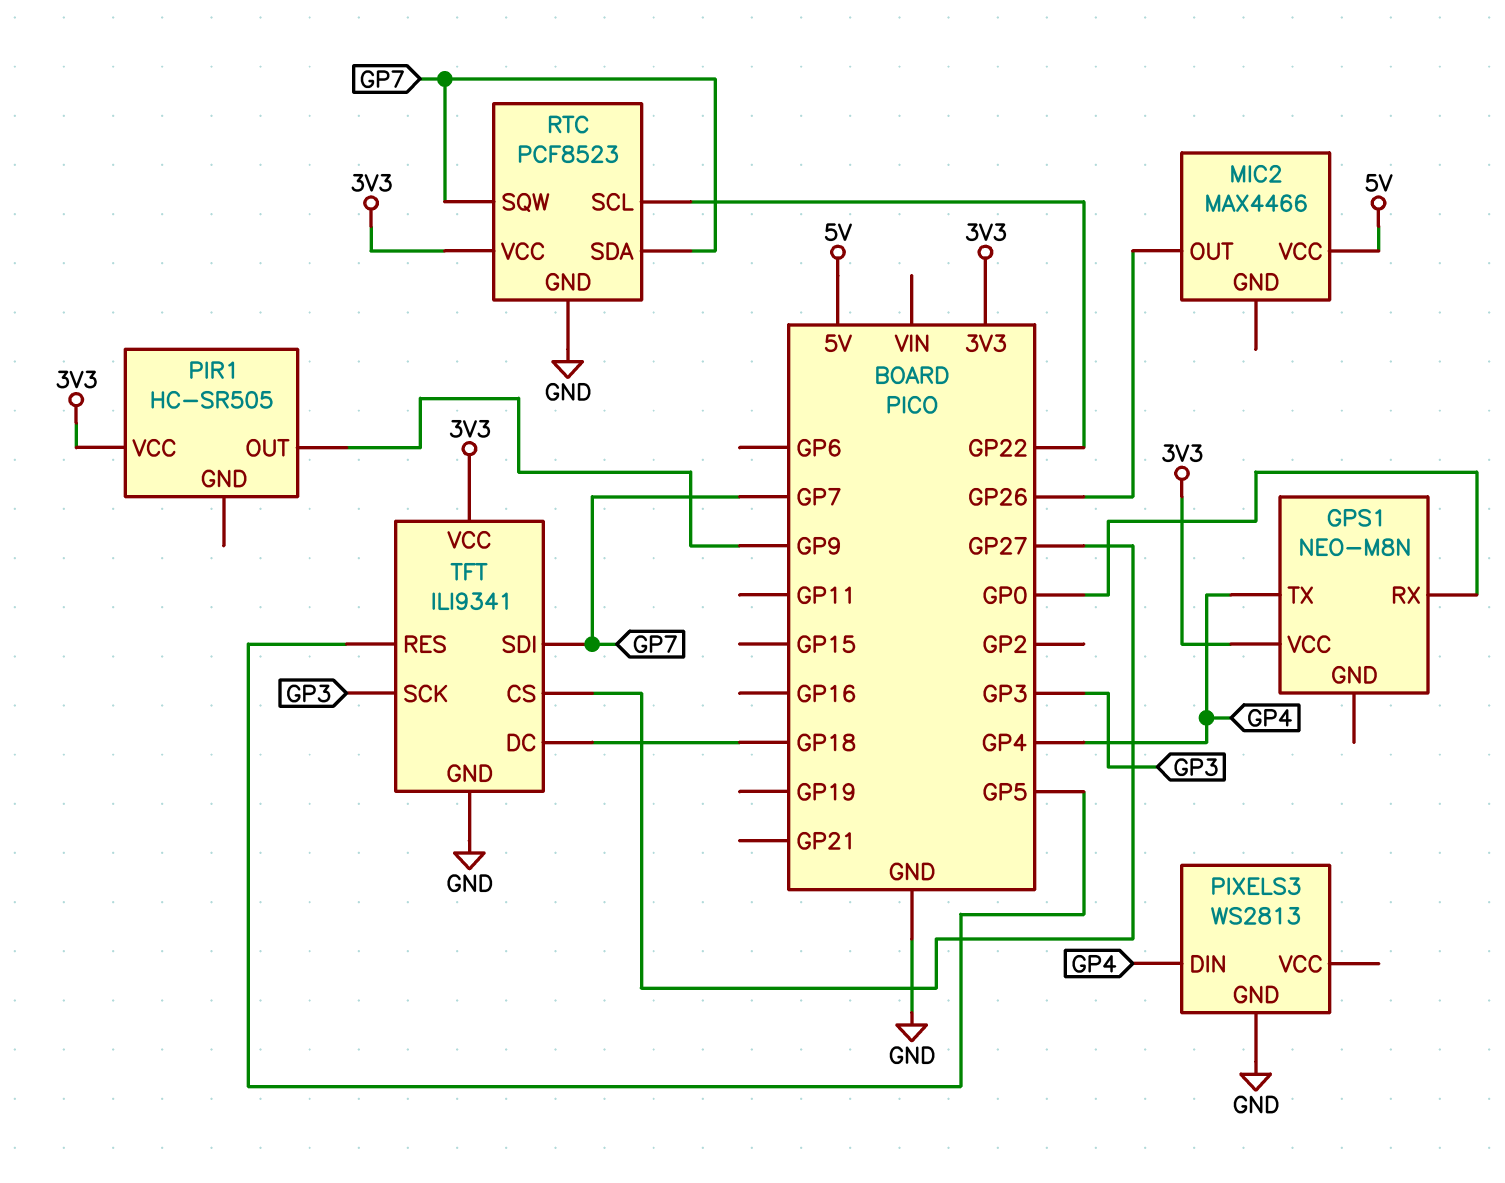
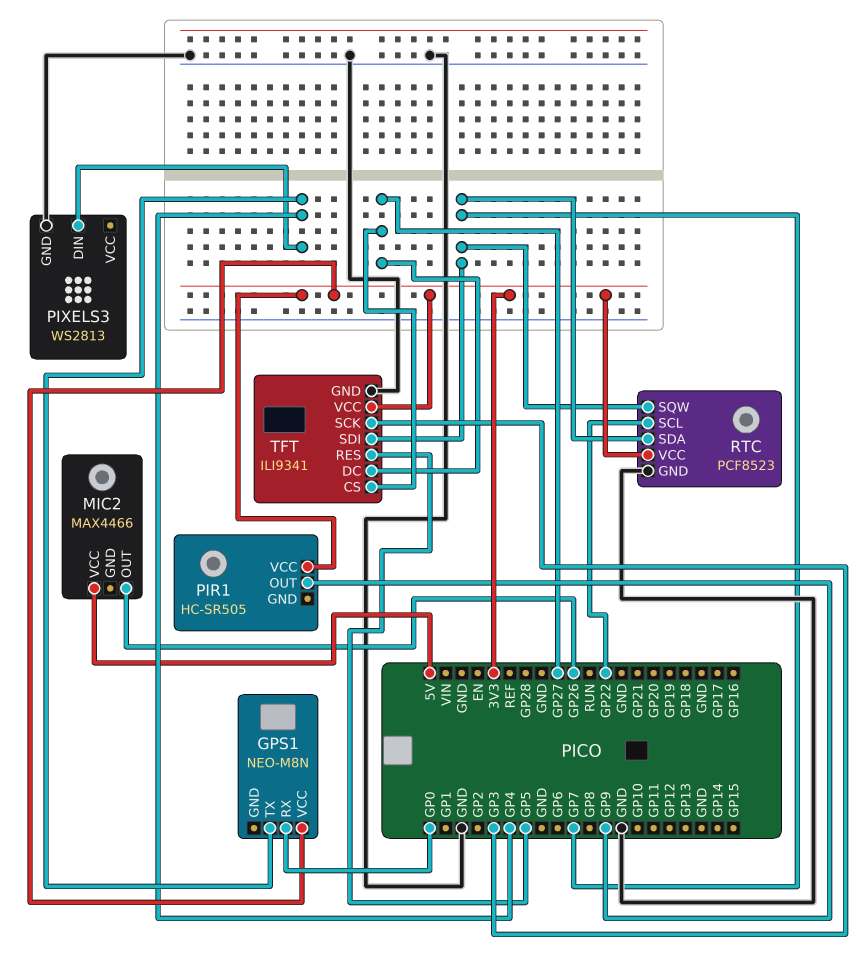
TFT pin DC: GP18 -> GP27

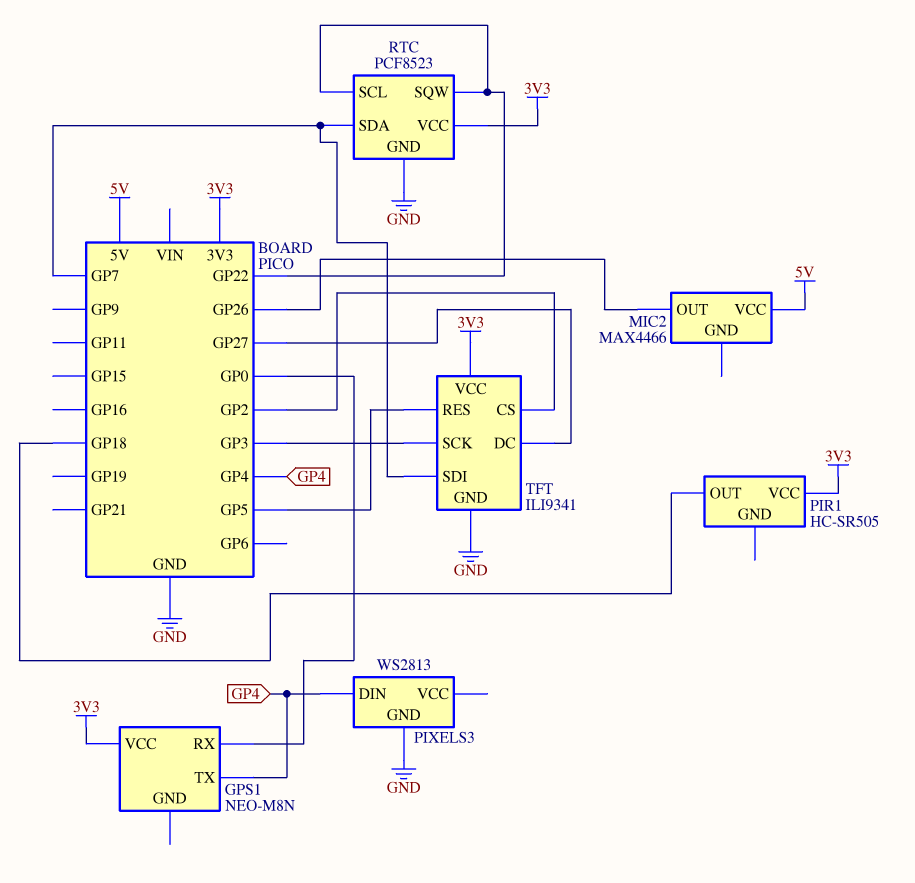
PIR1 pin OUT: GP9 -> GP18
RTC pin SQW: GP7 -> GP22
TFT pin CS: GP27 -> GP2

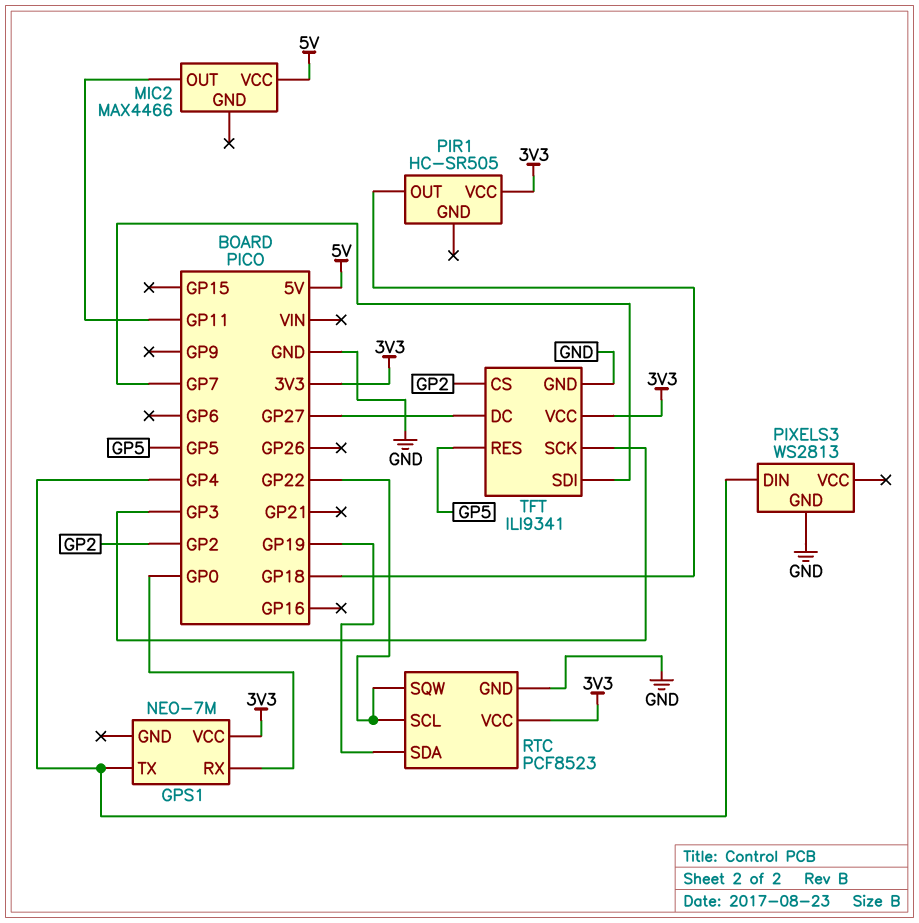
GPS1: NEO-M8N -> NEO-7M
MIC2 pin OUT: GP26 -> GP11
RTC pin SDA: GP7 -> GP19

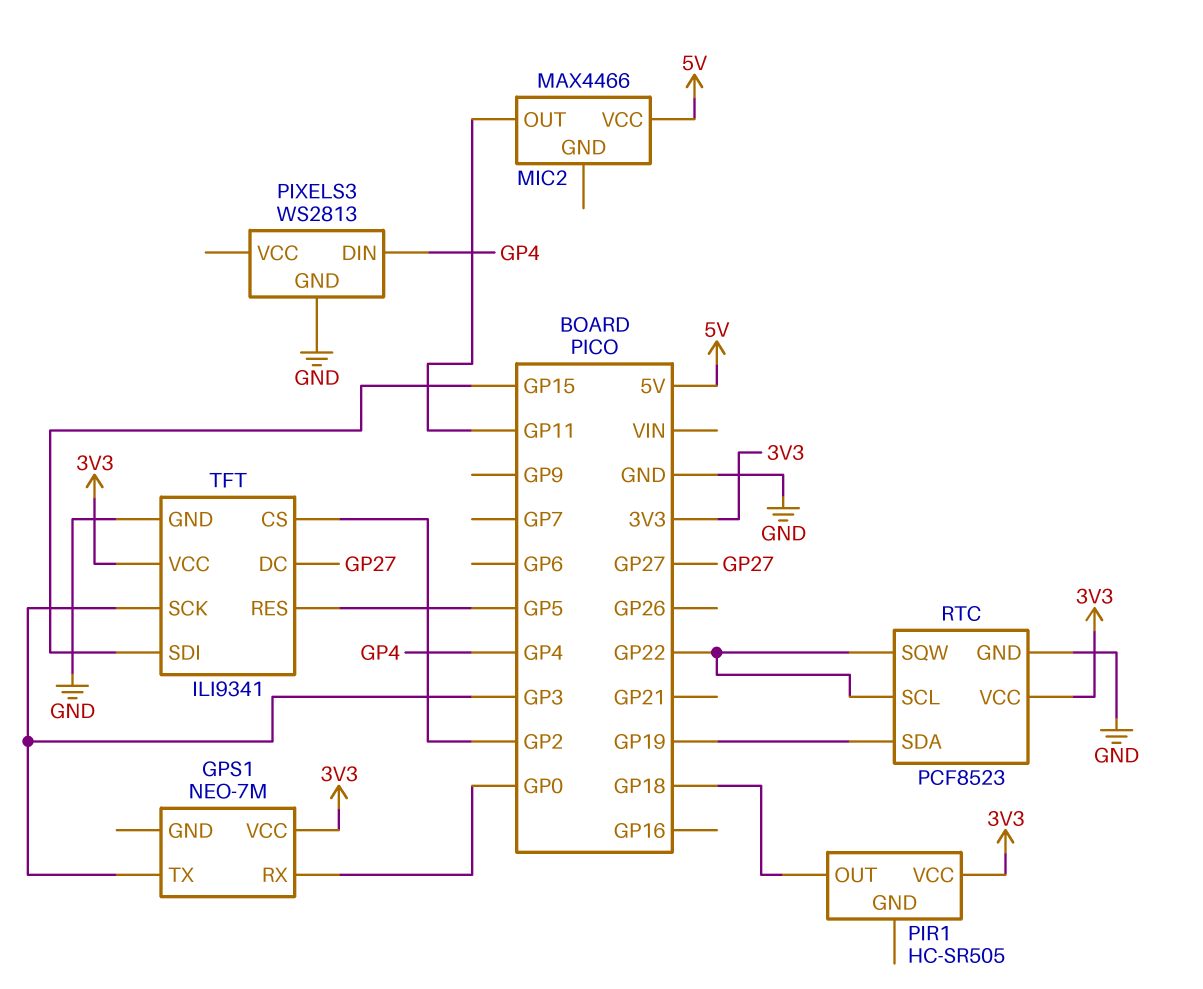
GPS1 pin TX: GP4 -> GP3
TFT pin SDI: GP7 -> GP15

